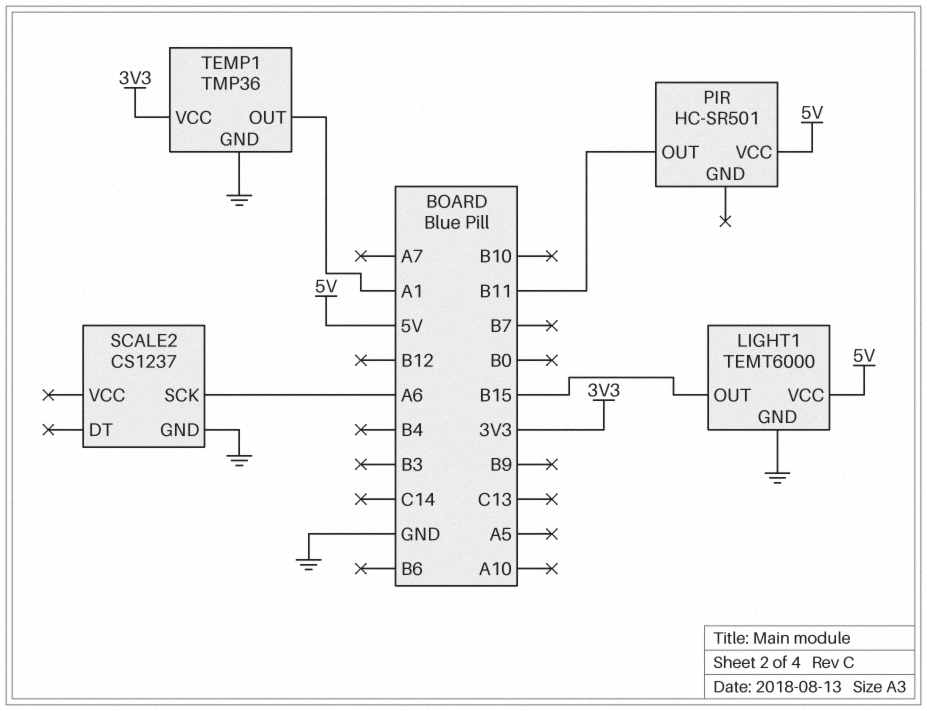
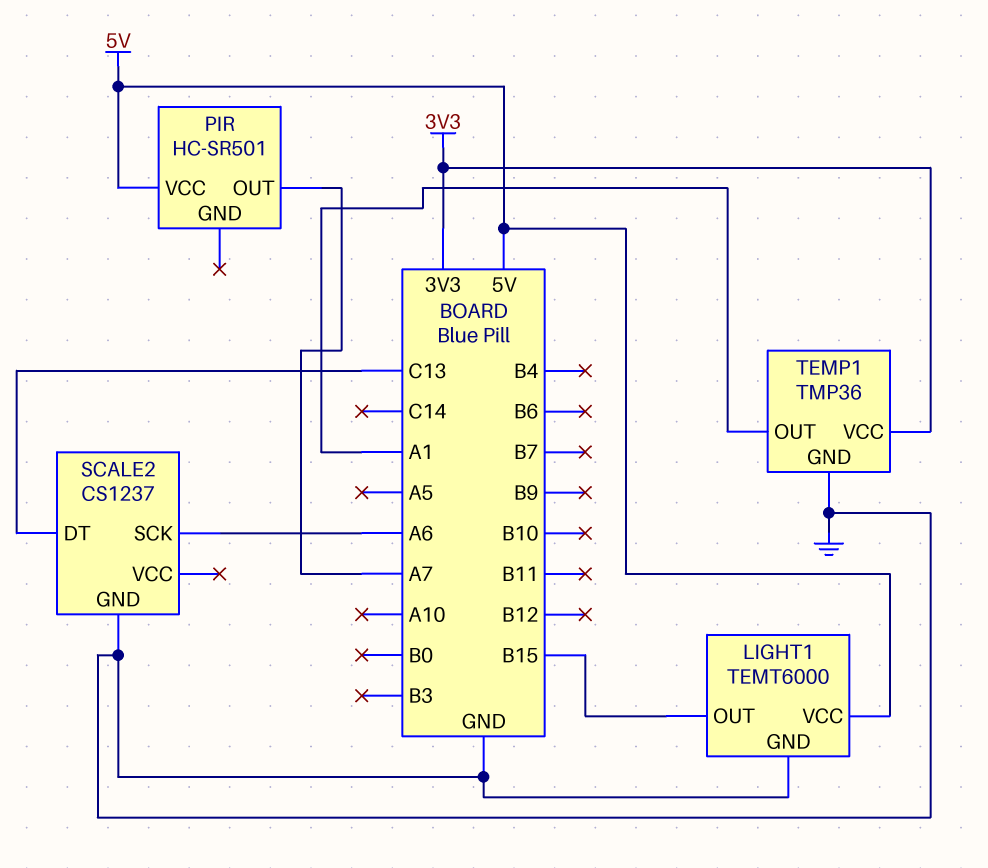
PIR pin OUT: B11 -> A7
SCALE2 pin DT: none -> C13

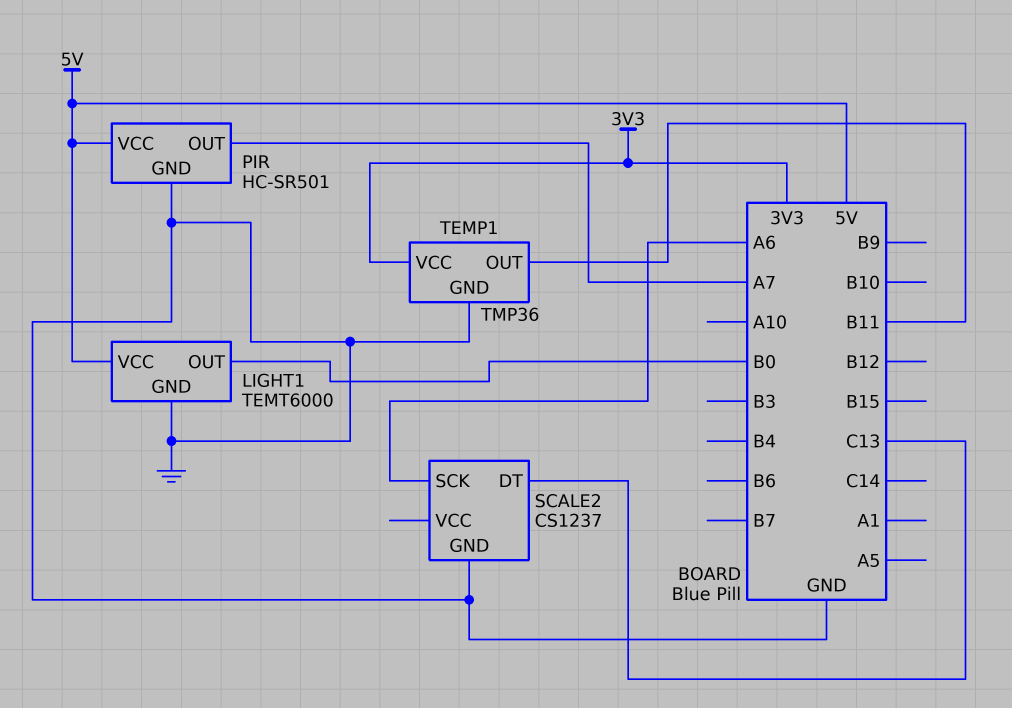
LIGHT1 pin OUT: B15 -> B0
PIR pin GND: none -> GND
TEMP1 pin OUT: A1 -> B11

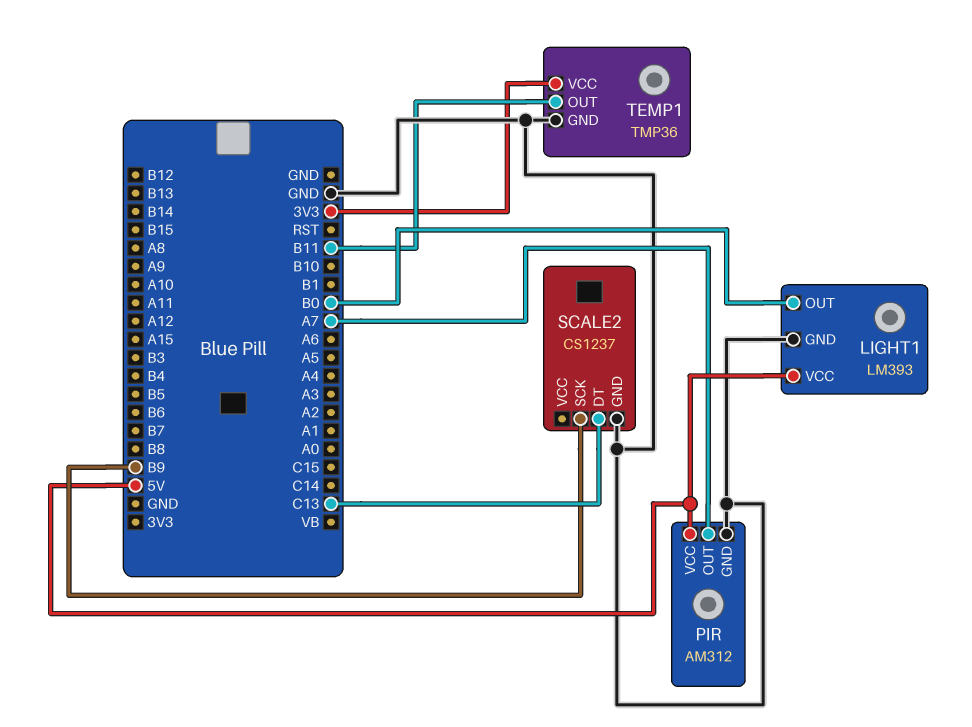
LIGHT1: TEMT6000 -> LM393
PIR: HC-SR501 -> AM312
SCALE2 pin SCK: A6 -> B9

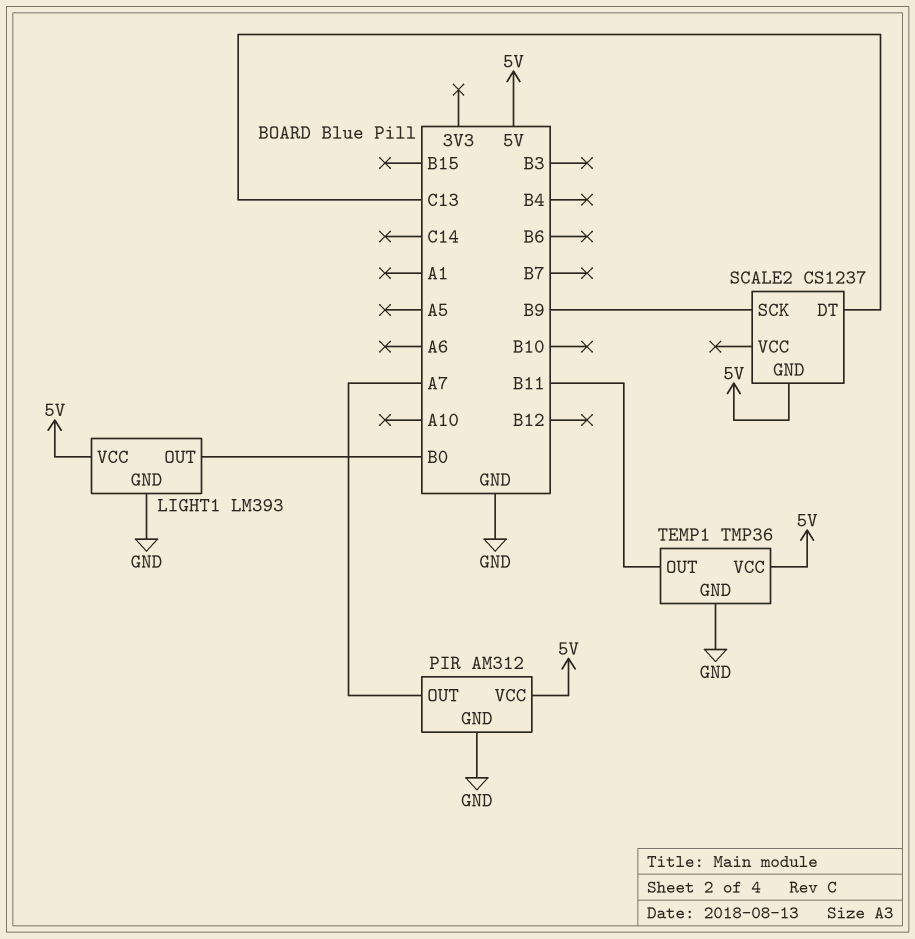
SCALE2 pin GND: GND -> 5V
TEMP1 pin VCC: 3V3 -> 5V

